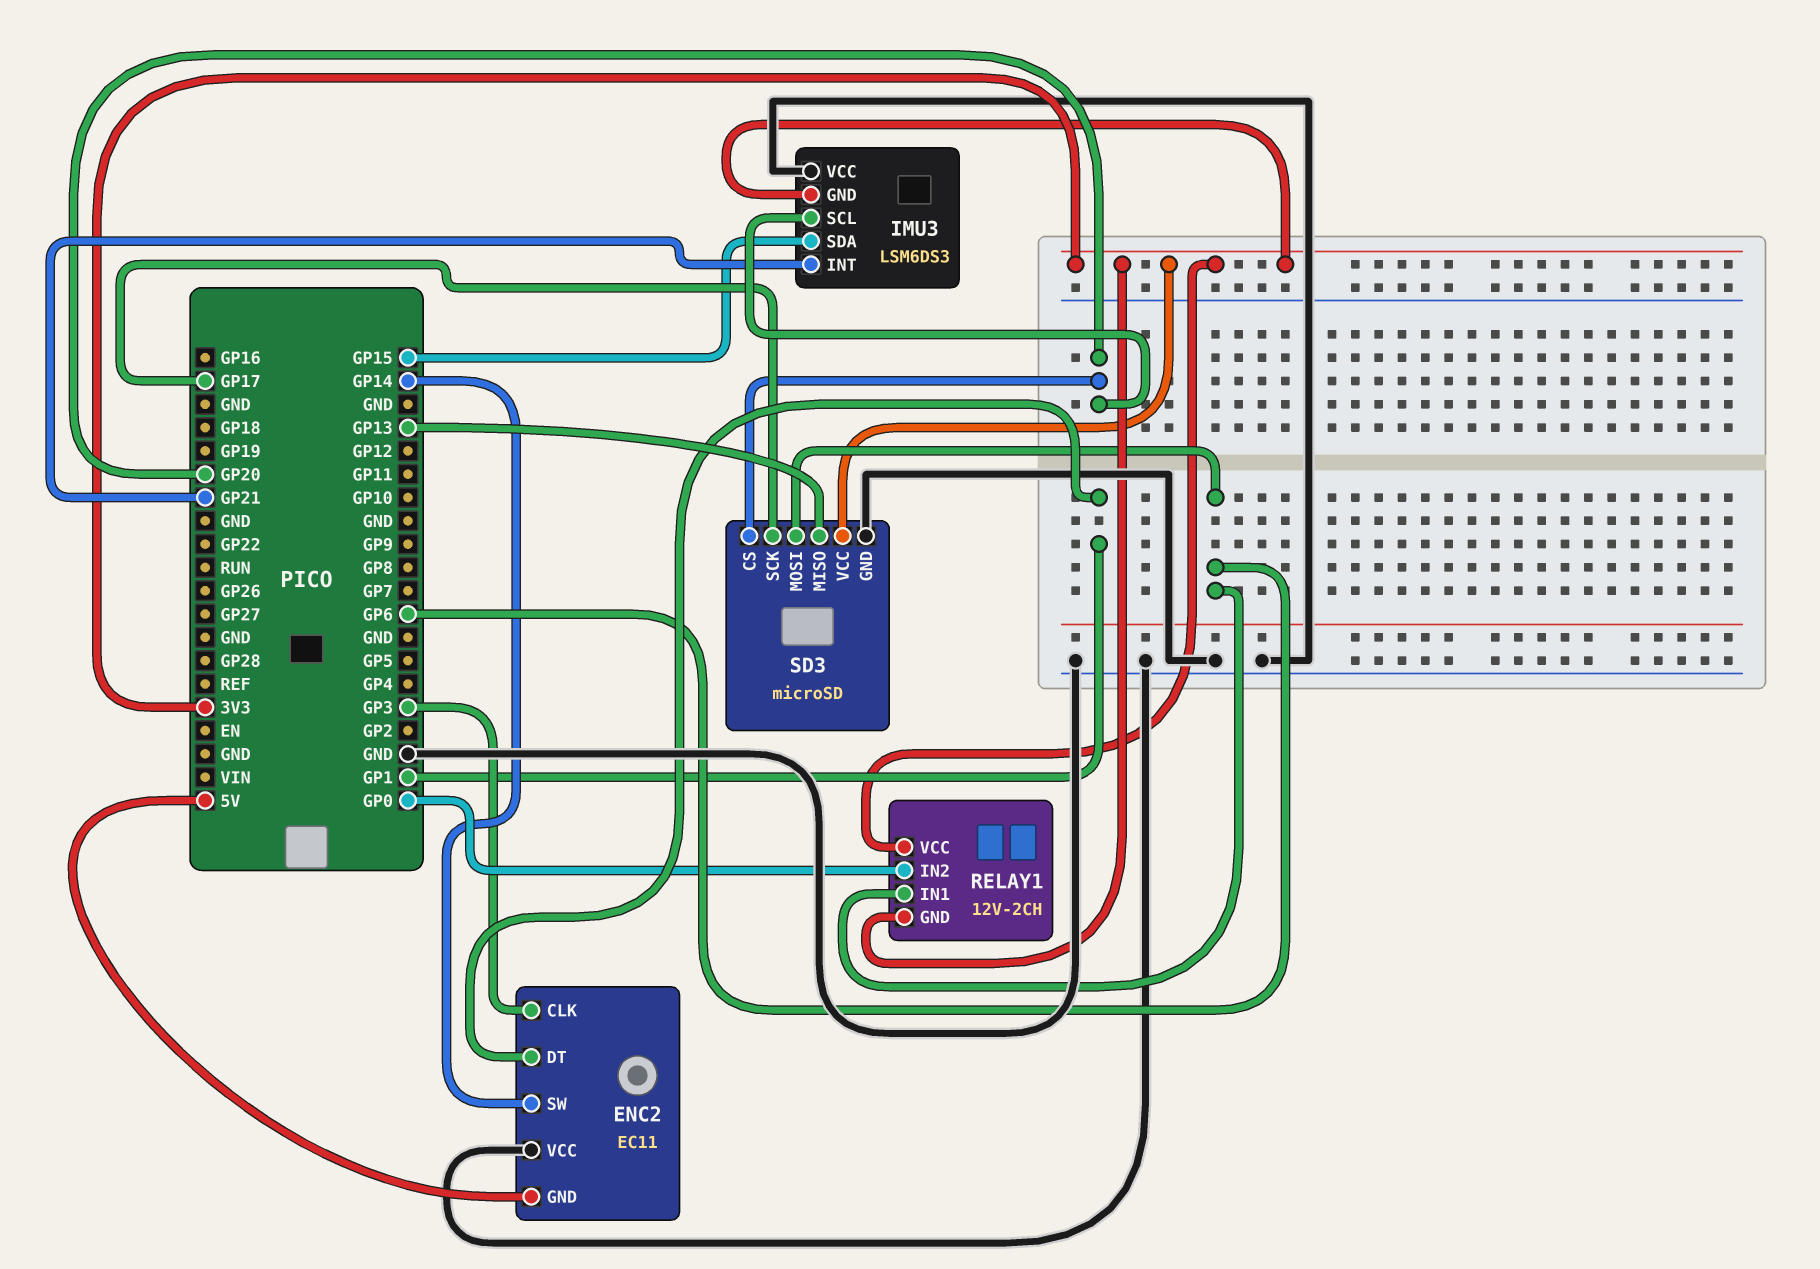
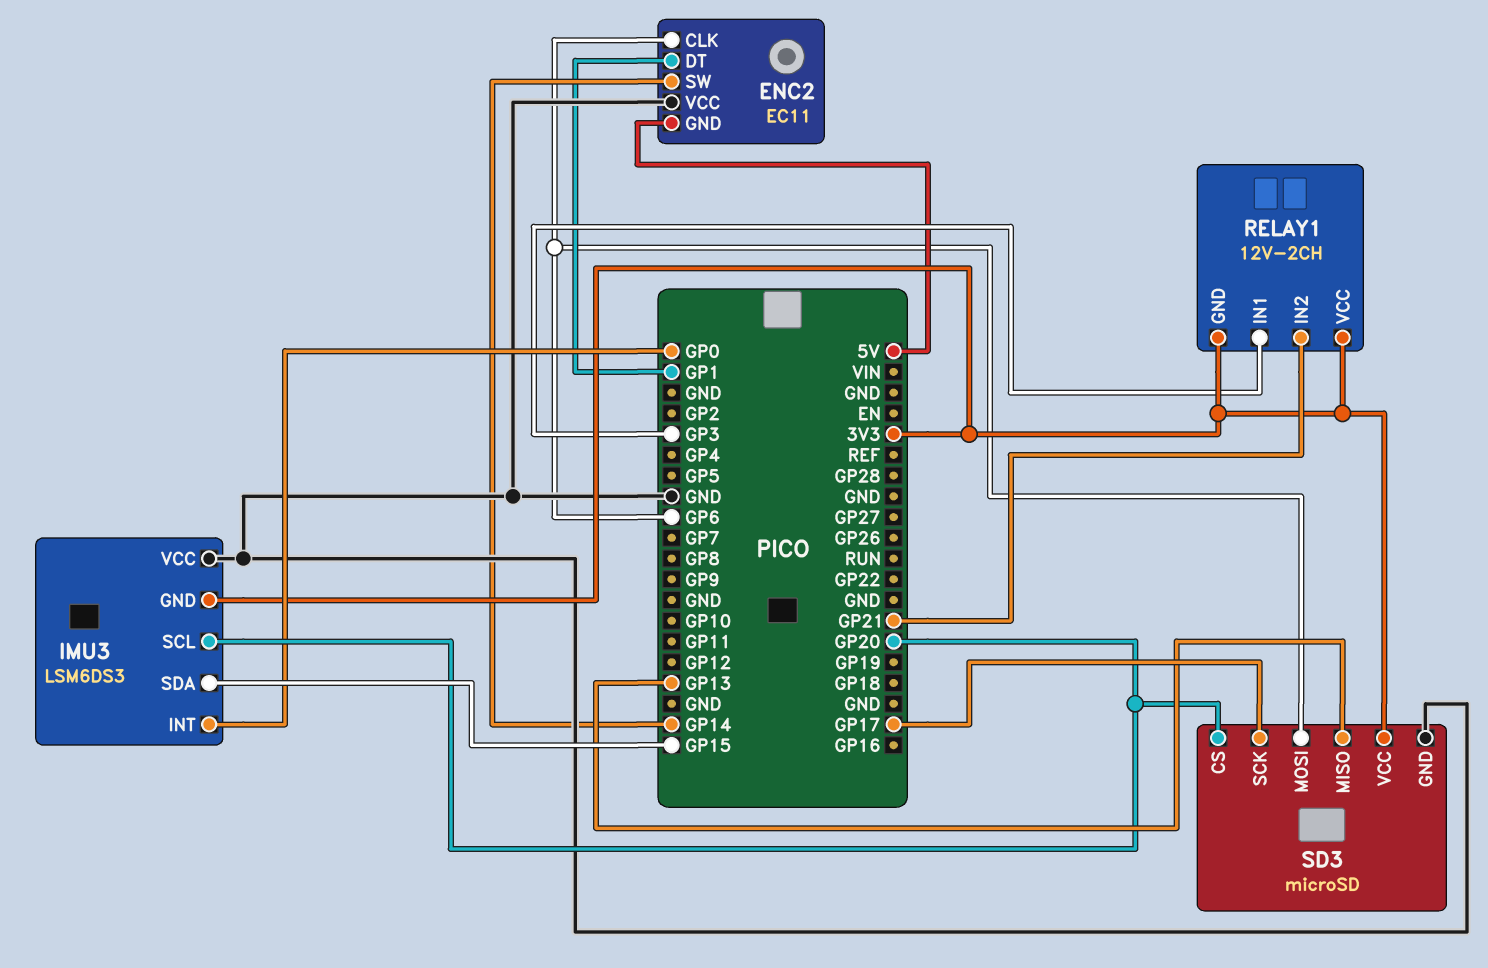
ENC2 pin CLK: GP3 -> GP6
IMU3 pin INT: GP21 -> GP0
RELAY1 pin IN1: GP6 -> GP3
RELAY1 pin IN2: GP0 -> GP21

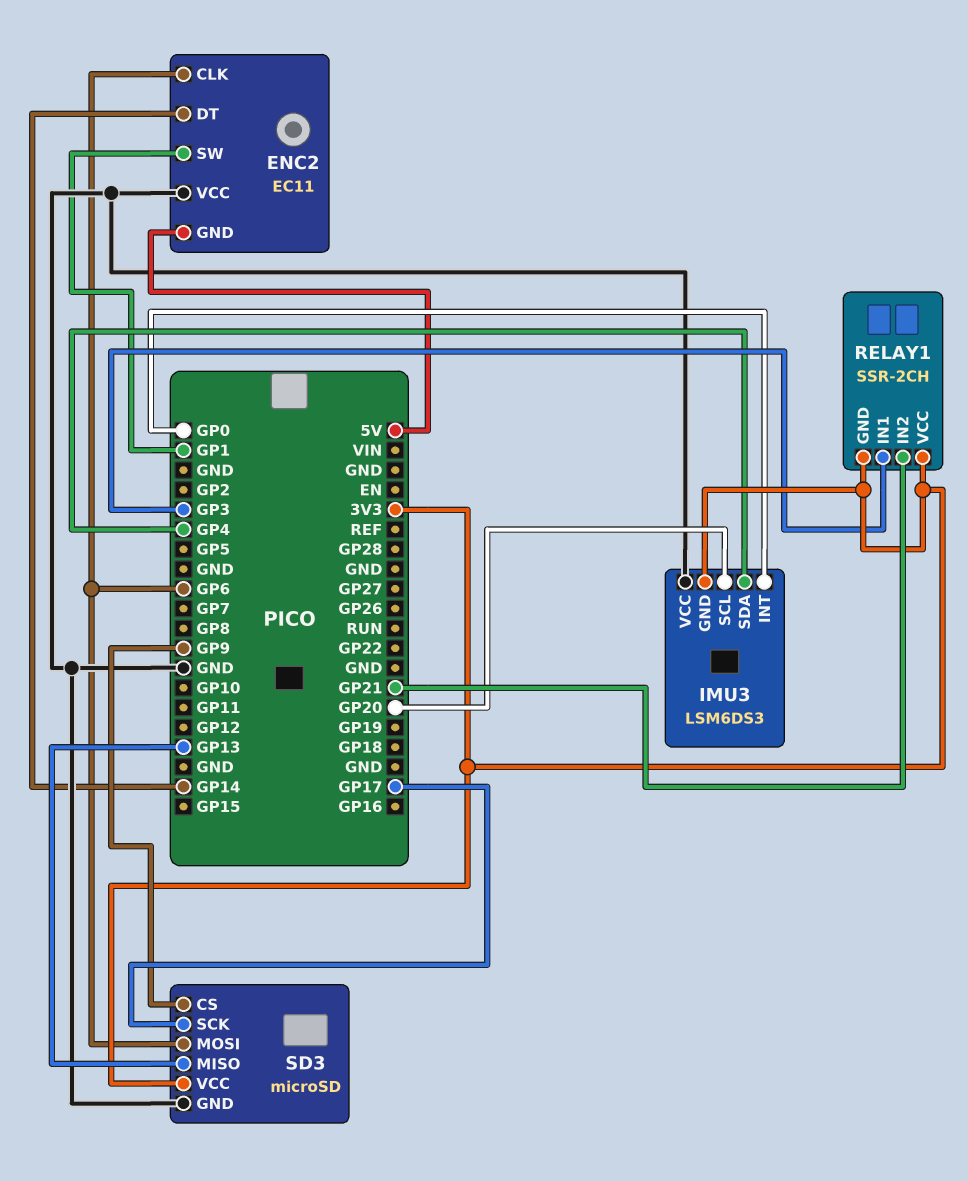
ENC2 pin DT: GP1 -> GP14
ENC2 pin SW: GP14 -> GP1
IMU3 pin SDA: GP15 -> GP4
RELAY1: 12V-2CH -> SSR-2CH
SD3 pin CS: GP20 -> GP9

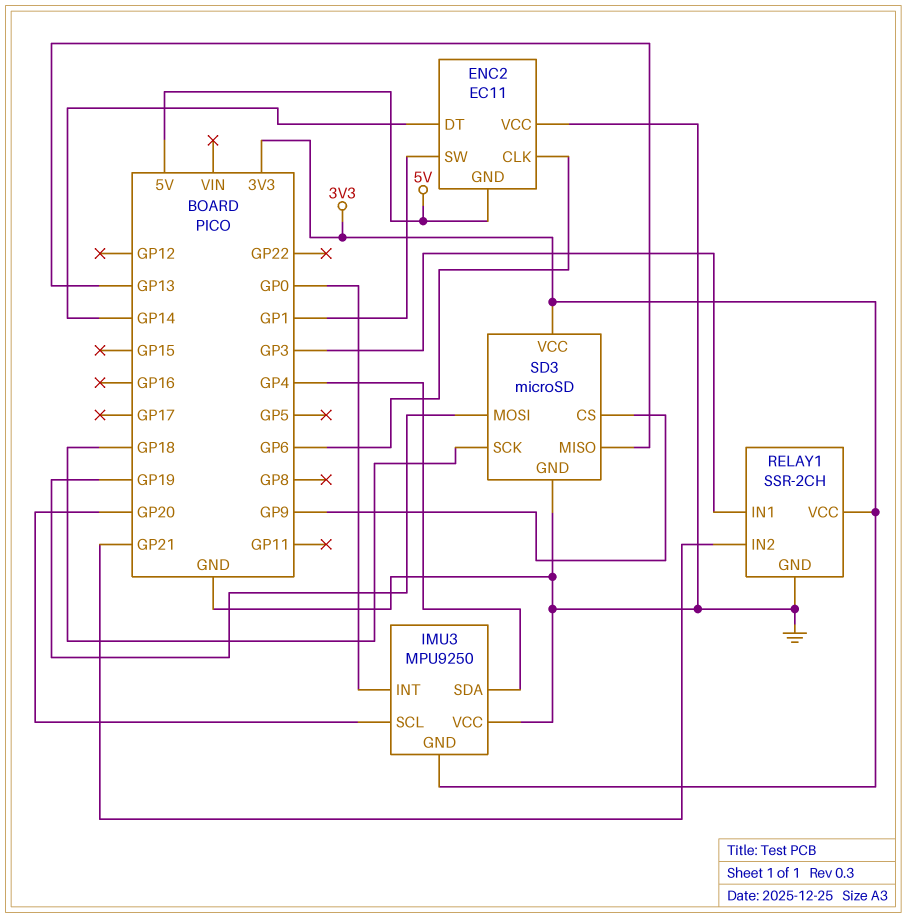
IMU3: LSM6DS3 -> MPU9250
RELAY1 pin GND: 3V3 -> GND
SD3 pin MOSI: GP6 -> GP19
SD3 pin SCK: GP17 -> GP18

